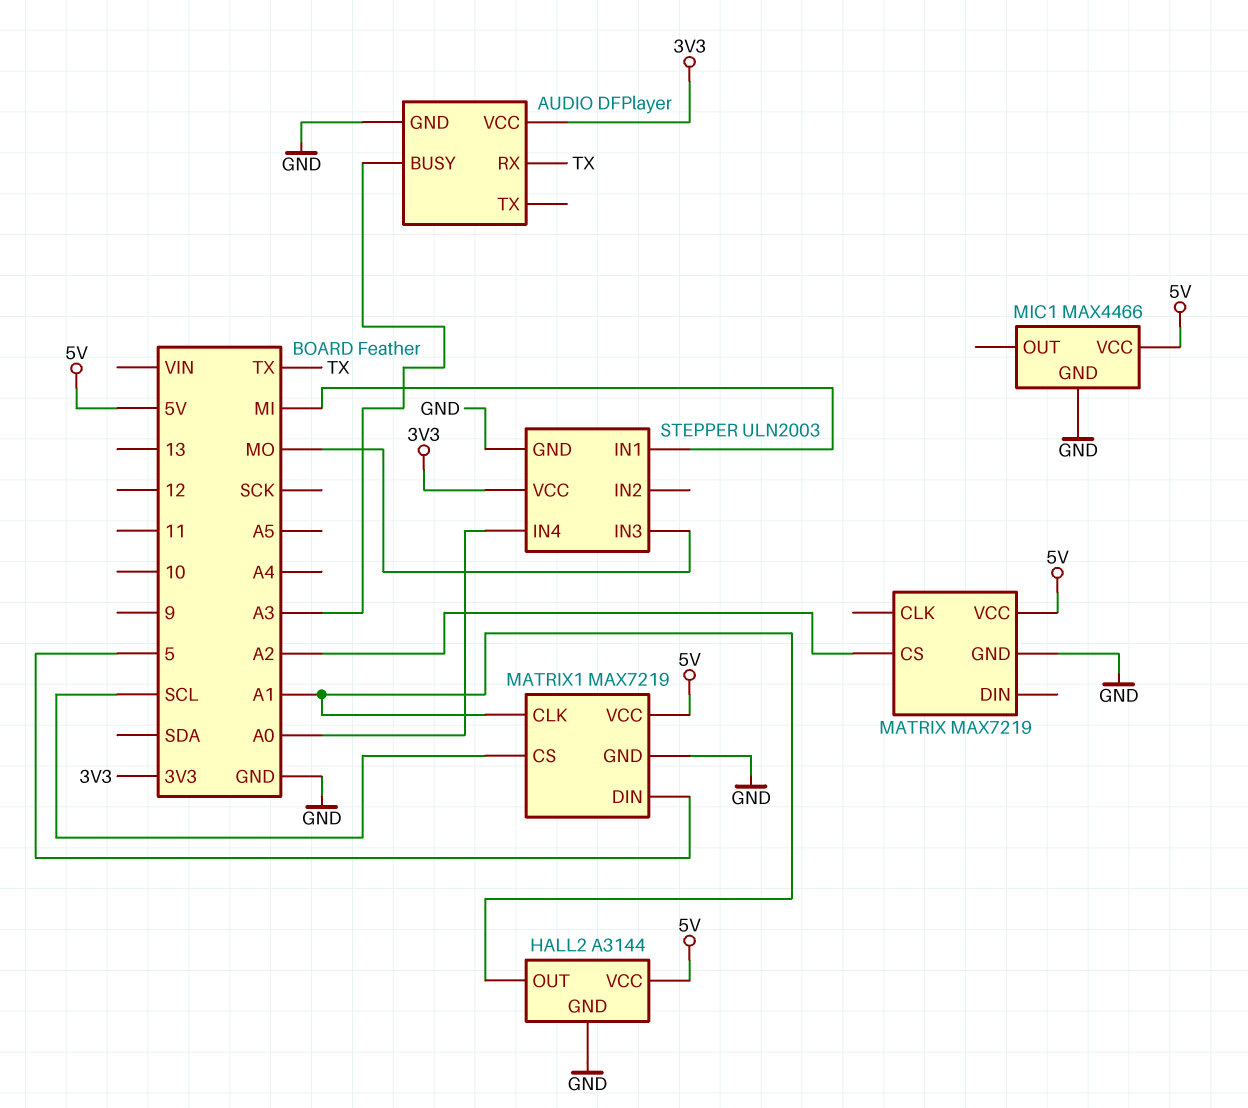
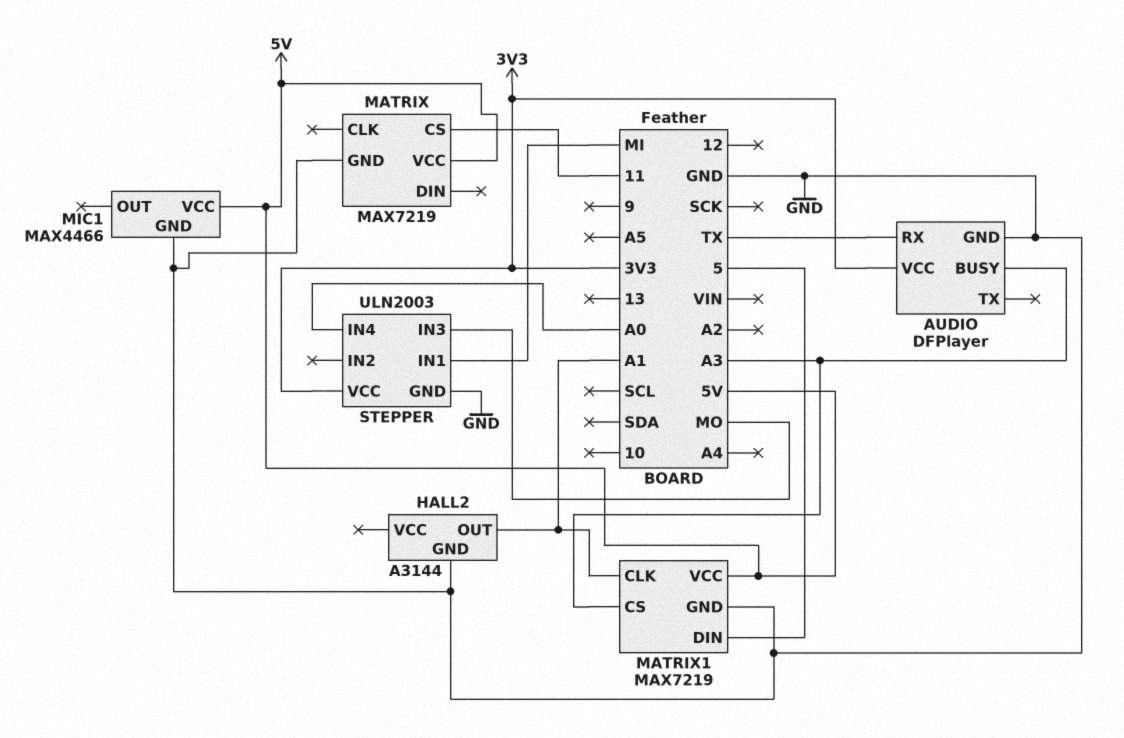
HALL2 pin VCC: 5V -> none
MATRIX pin CS: A2 -> 11
MATRIX1 pin CS: SCL -> A3

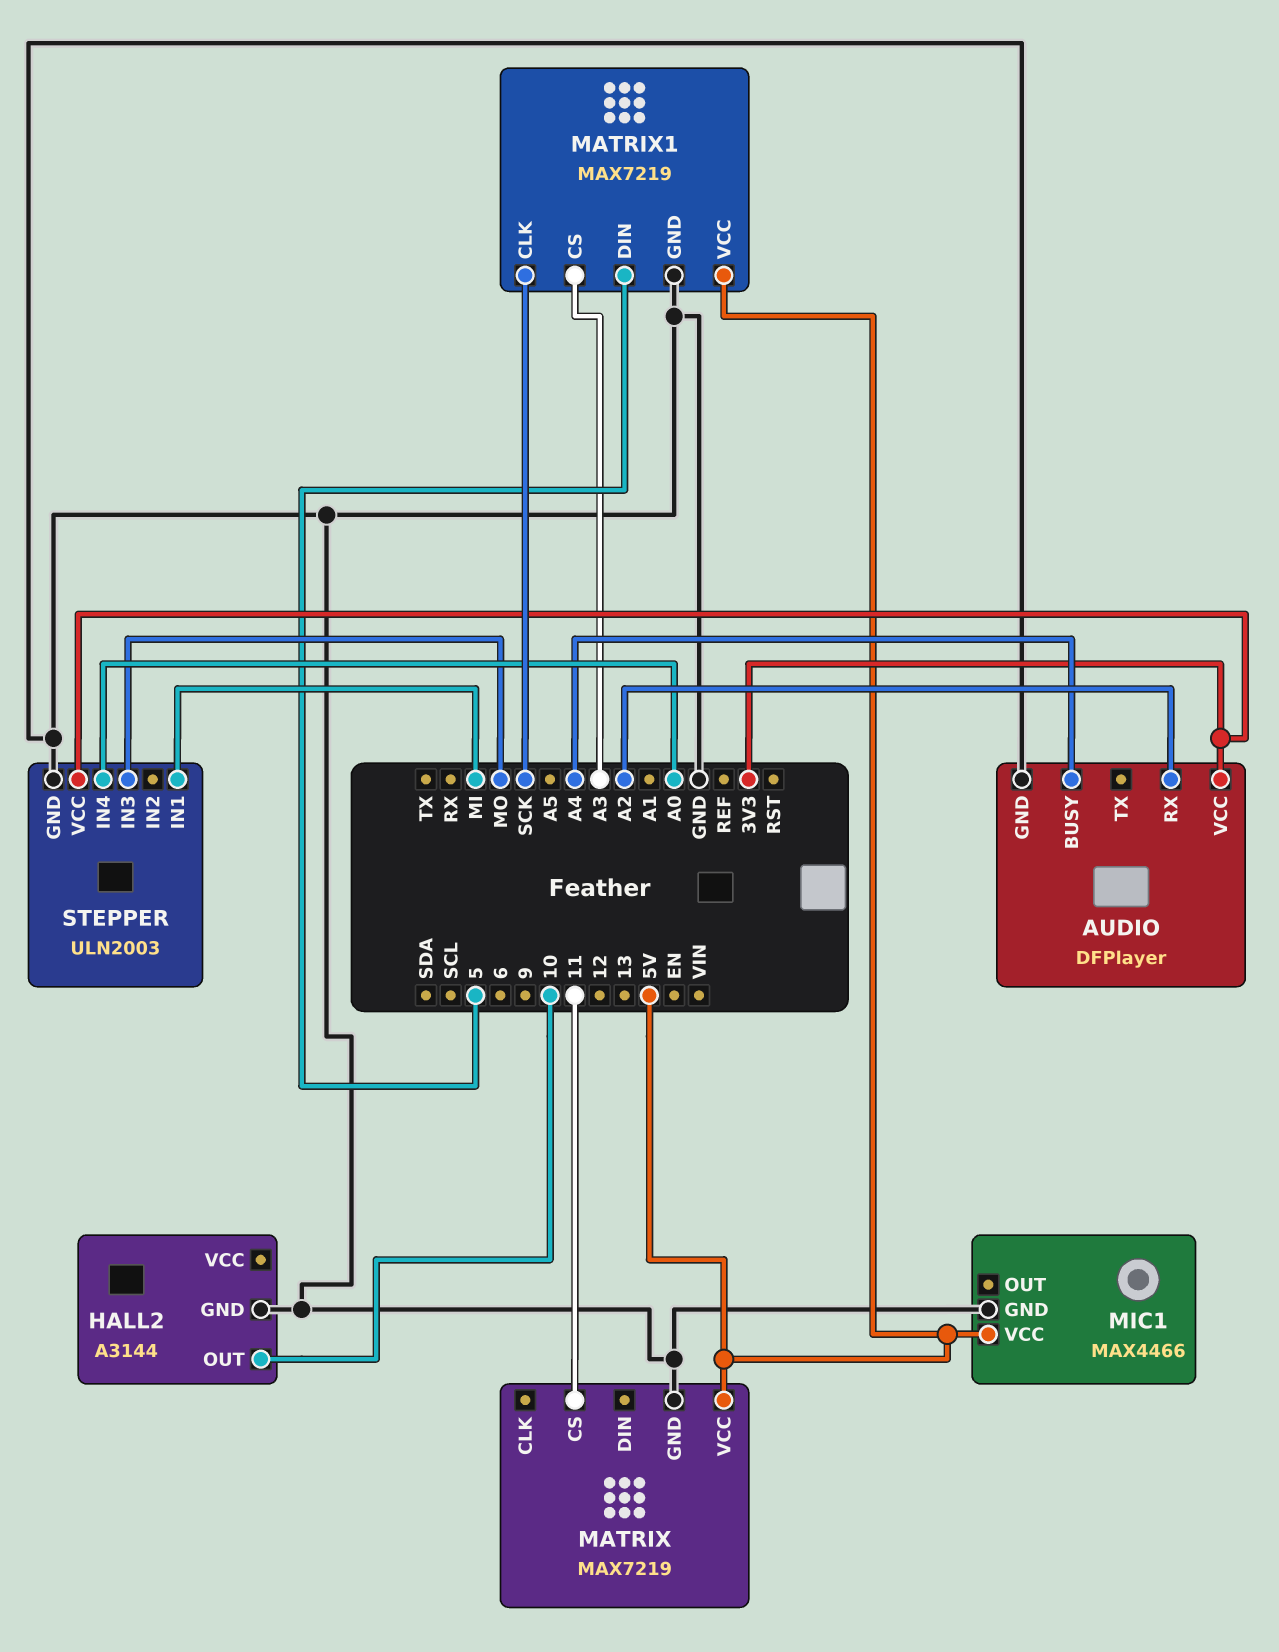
AUDIO pin BUSY: A3 -> A4
AUDIO pin RX: TX -> A2
HALL2 pin OUT: A1 -> 10
MATRIX1 pin CLK: A1 -> SCK

